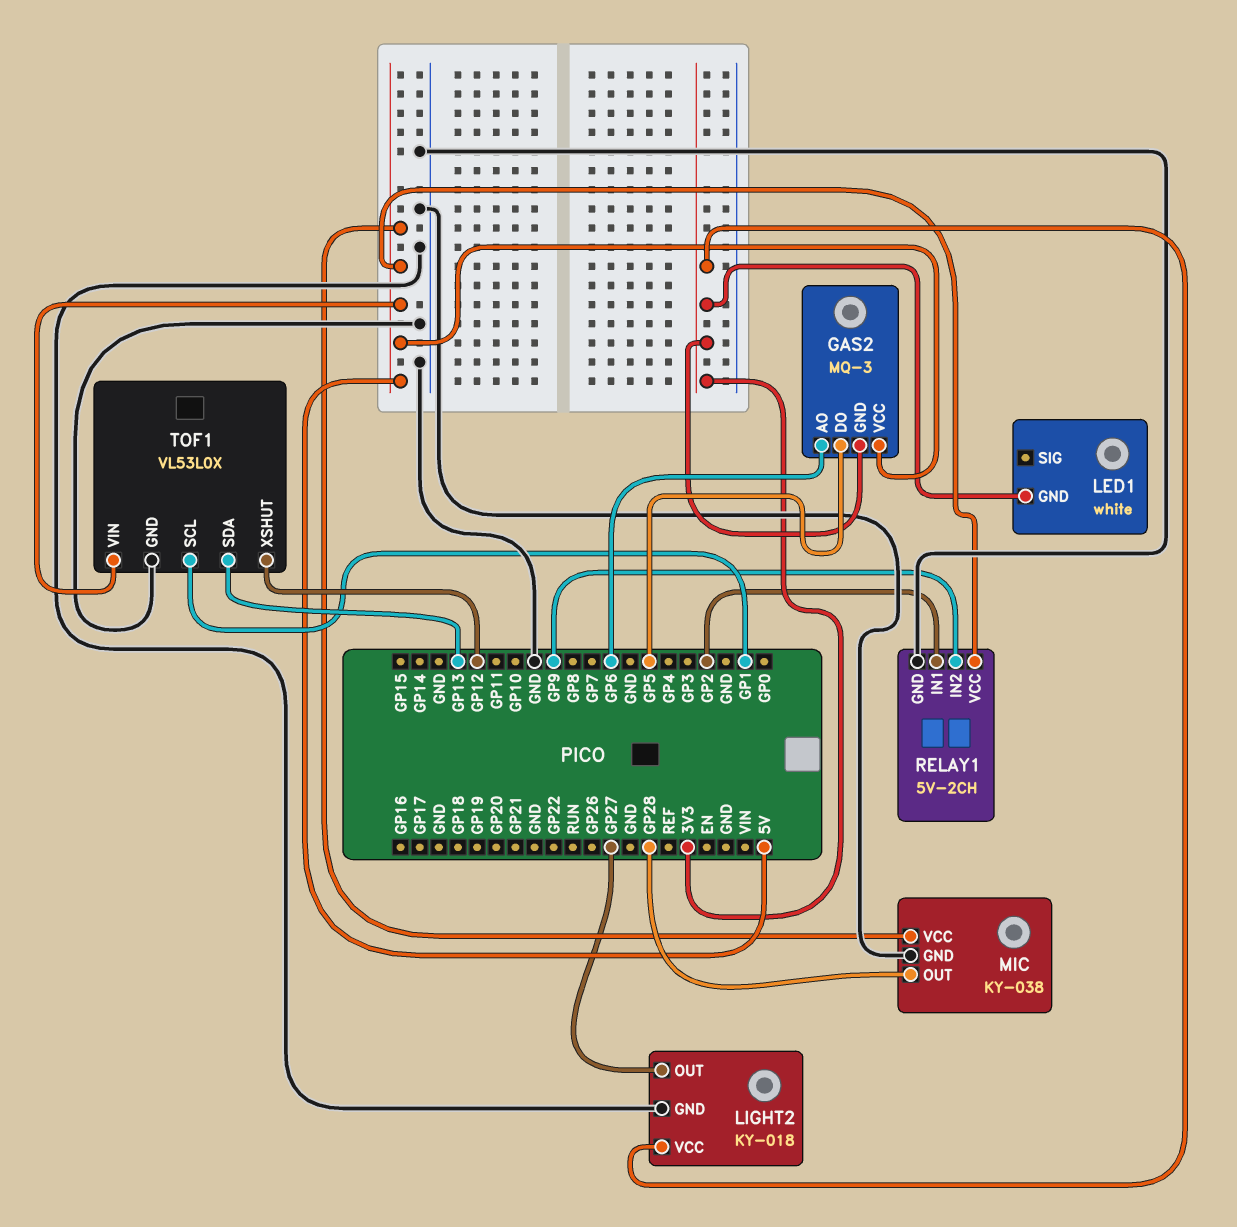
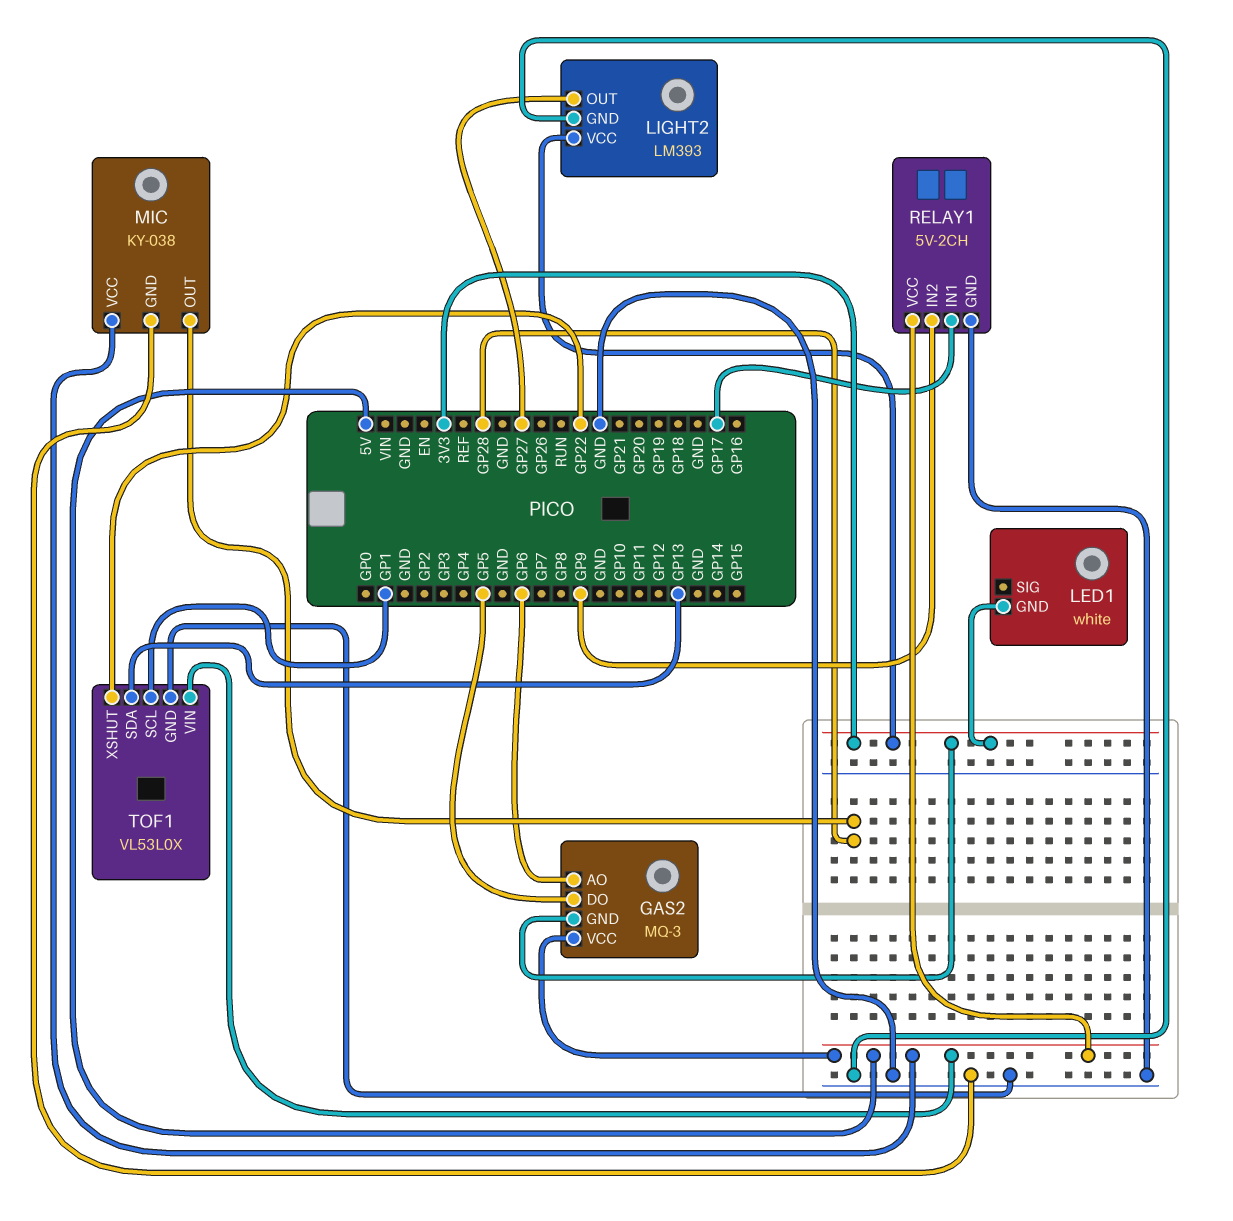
LIGHT2: KY-018 -> LM393
RELAY1 pin IN1: GP2 -> GP17
TOF1 pin XSHUT: GP12 -> GP22

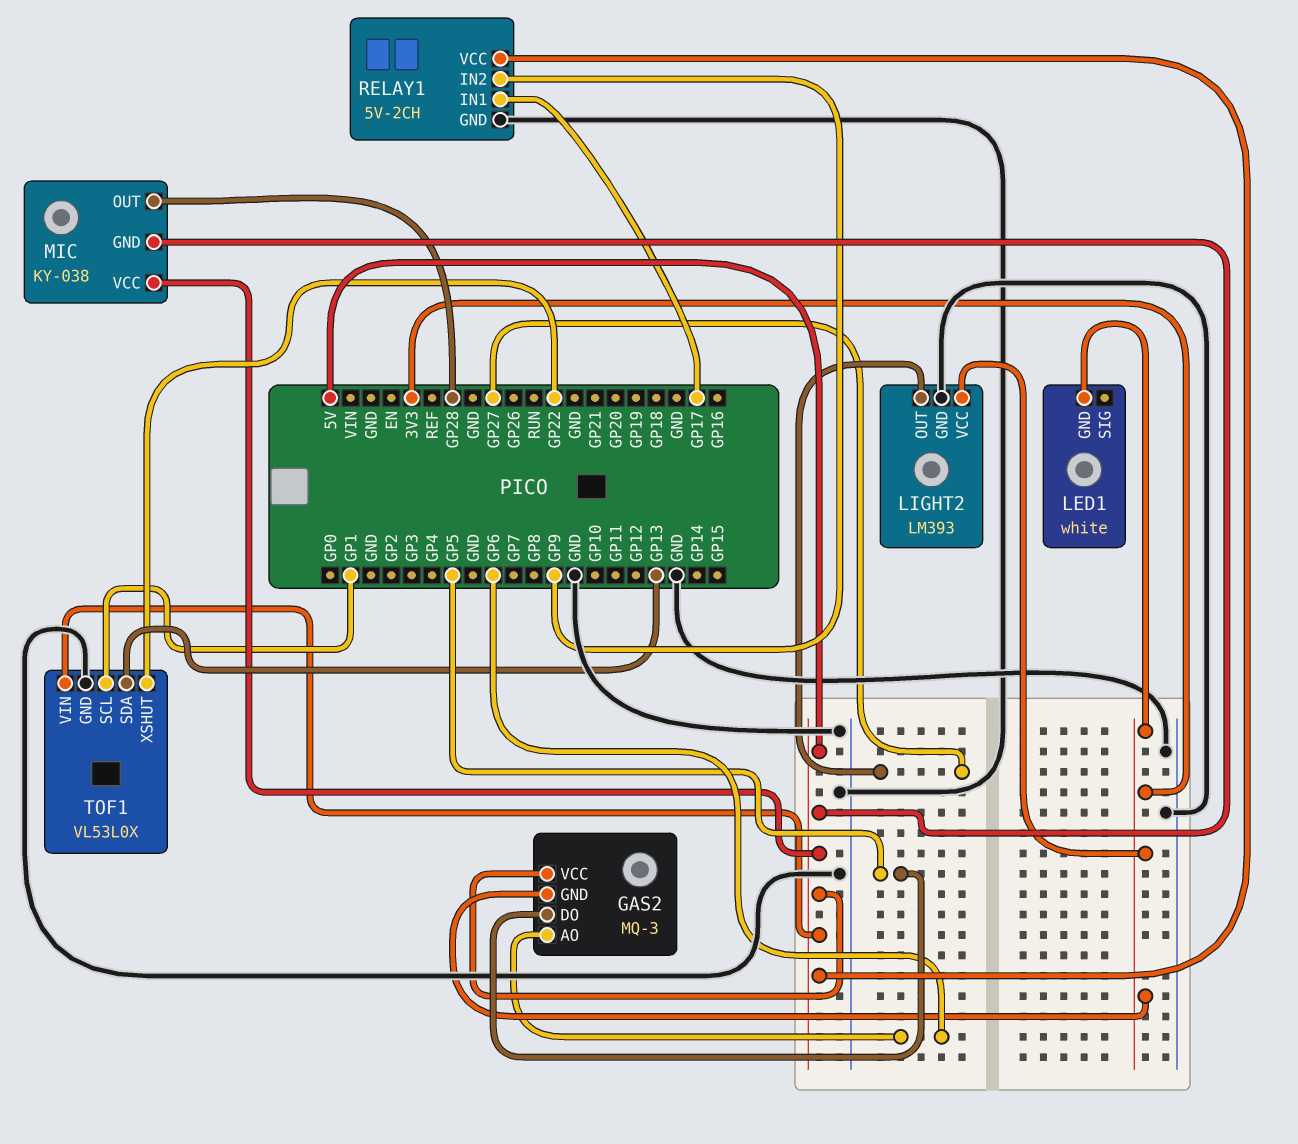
MIC pin GND: GND -> 5V

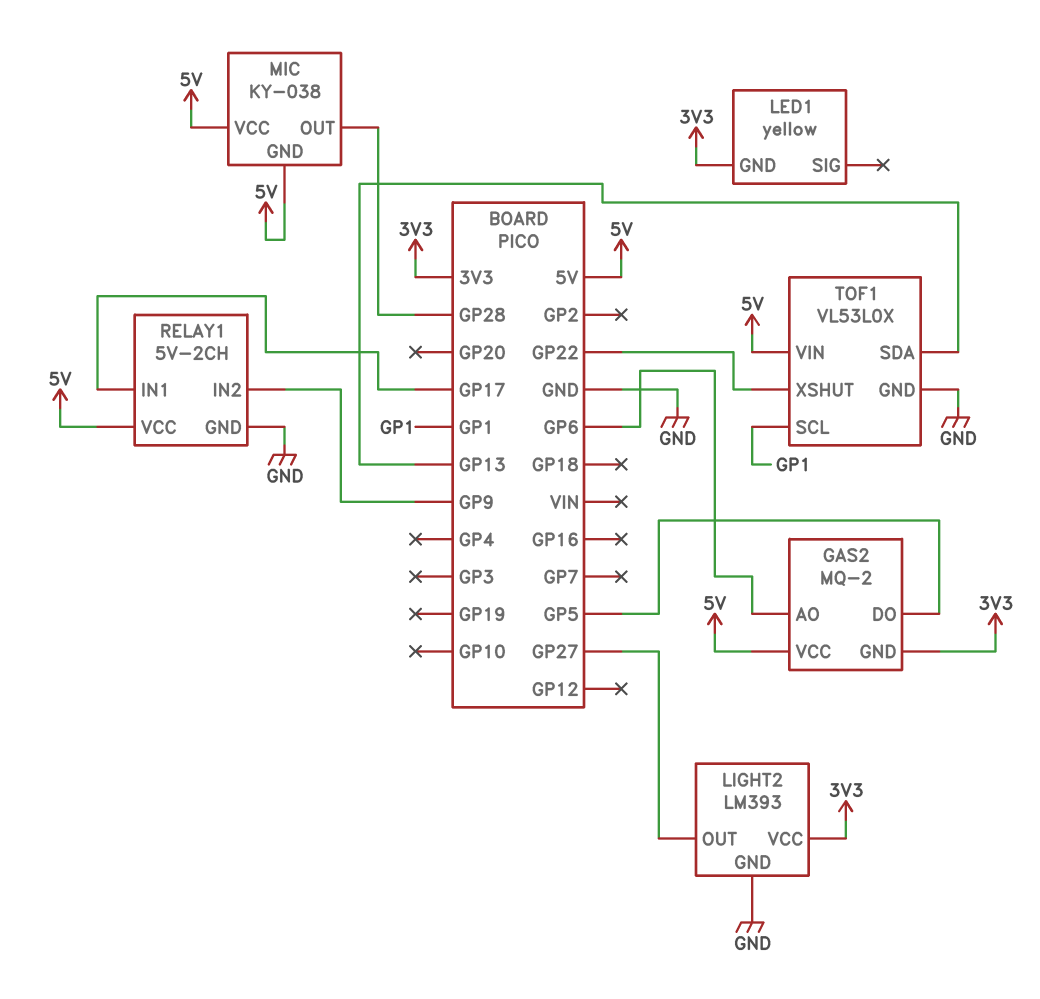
GAS2: MQ-3 -> MQ-2
LED1: white -> yellow

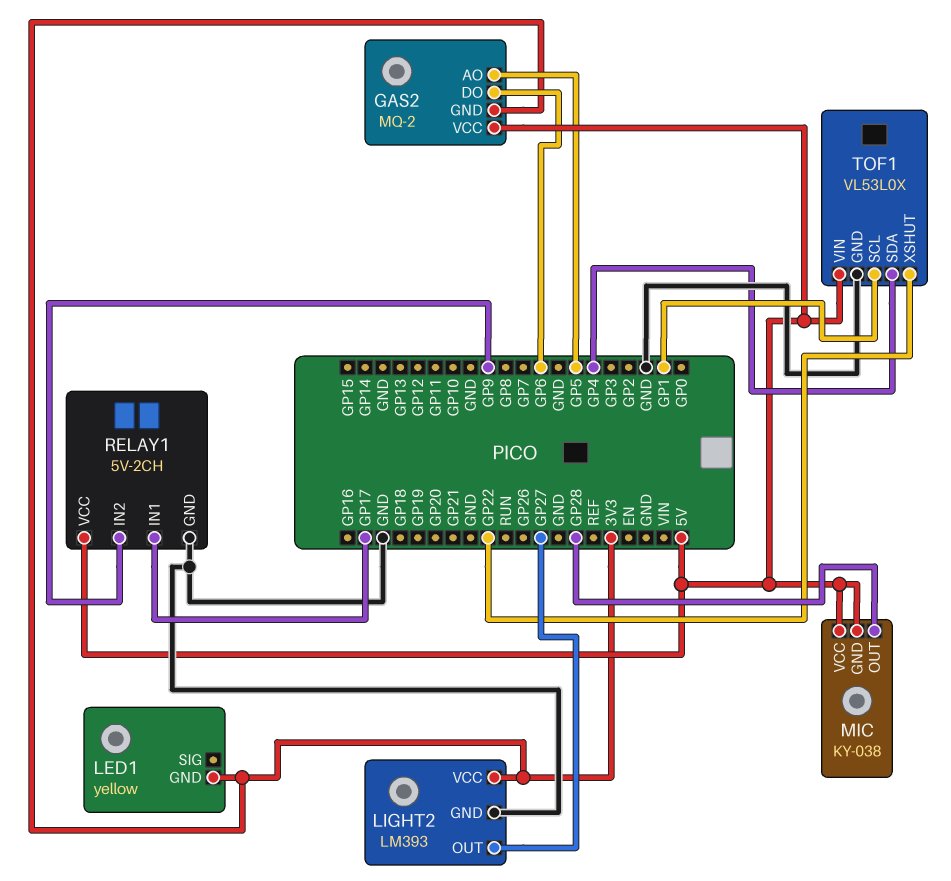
GAS2 pin AO: GP6 -> GP5
GAS2 pin DO: GP5 -> GP6
TOF1 pin SDA: GP13 -> GP4

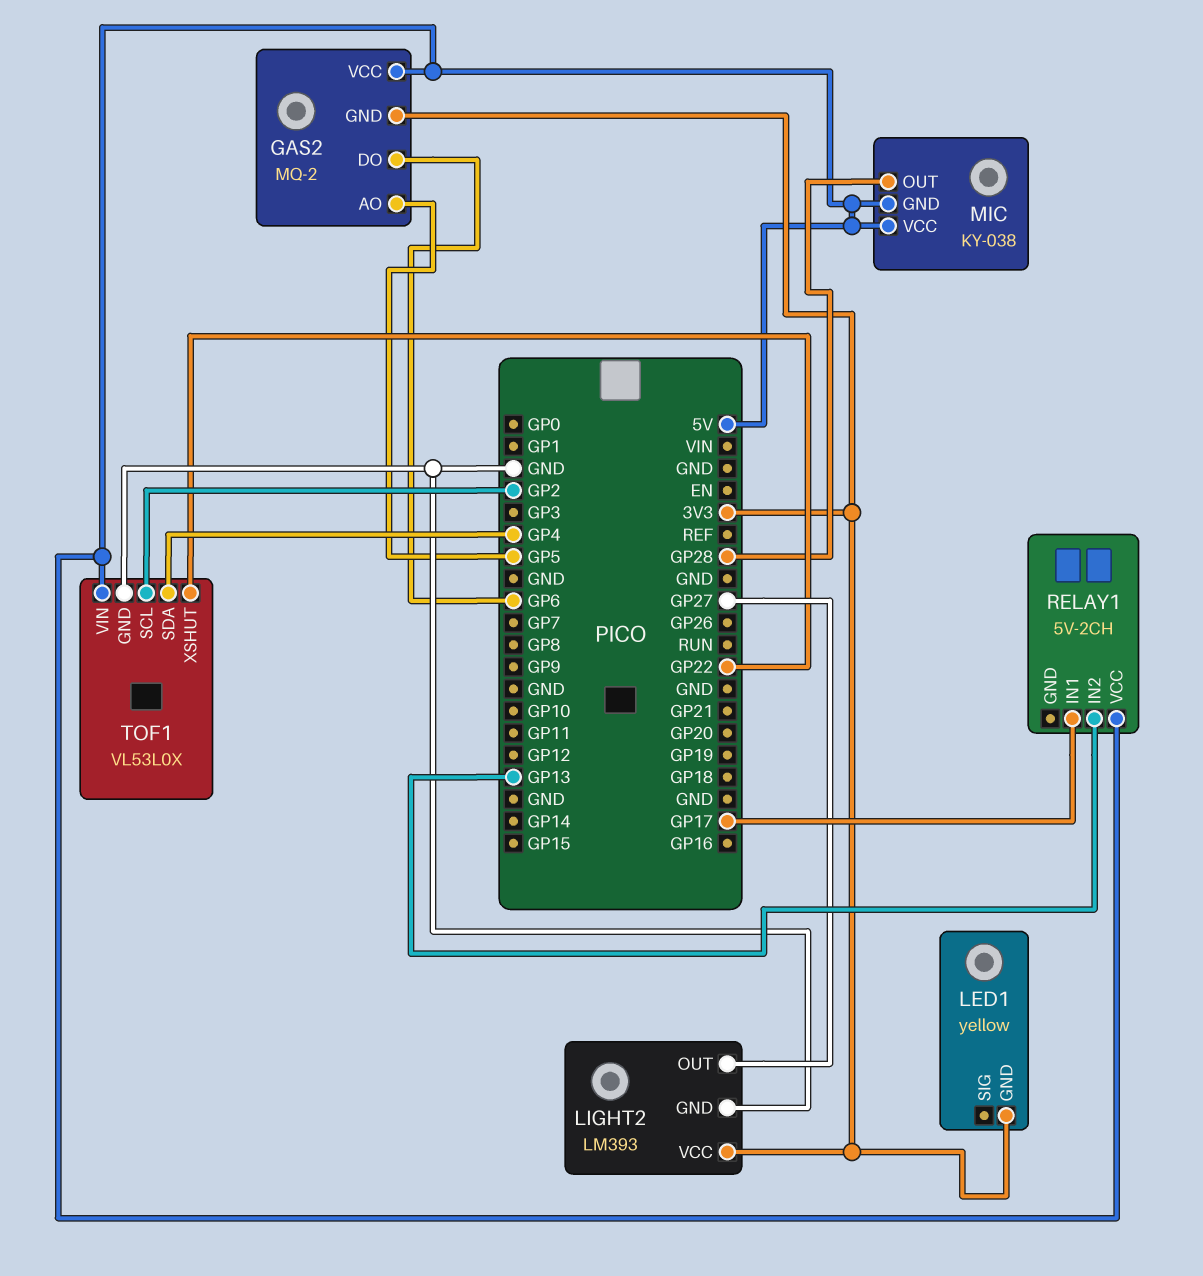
RELAY1 pin GND: GND -> none
RELAY1 pin IN2: GP9 -> GP13
TOF1 pin SCL: GP1 -> GP2

